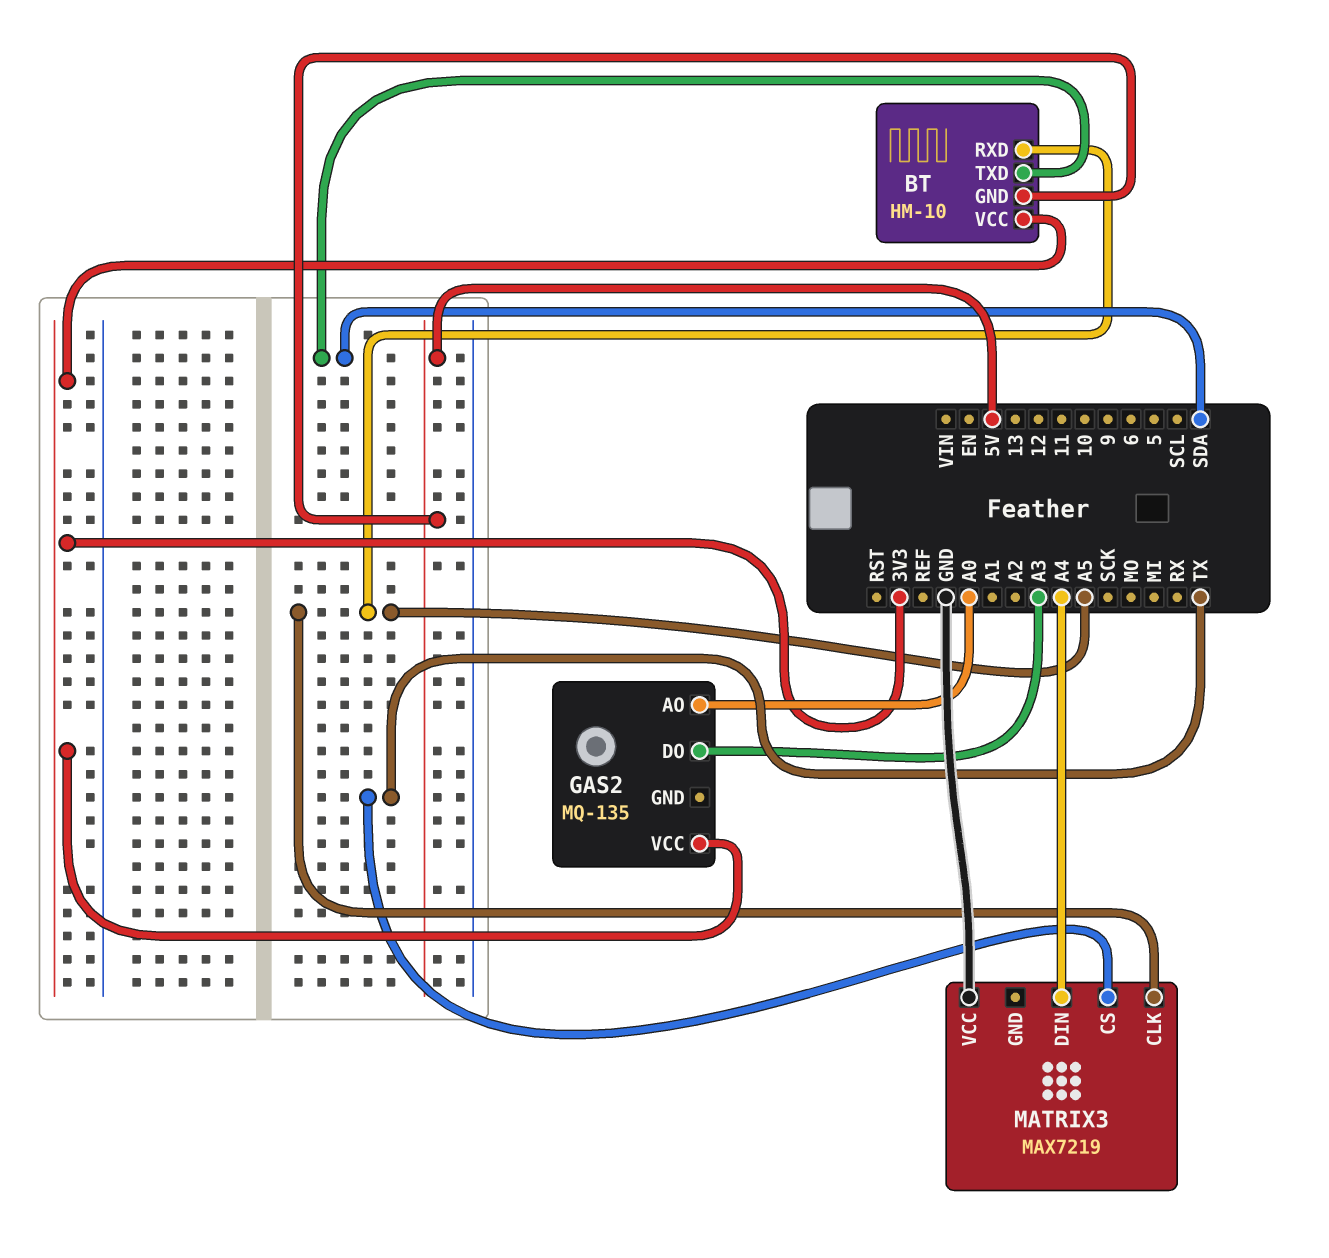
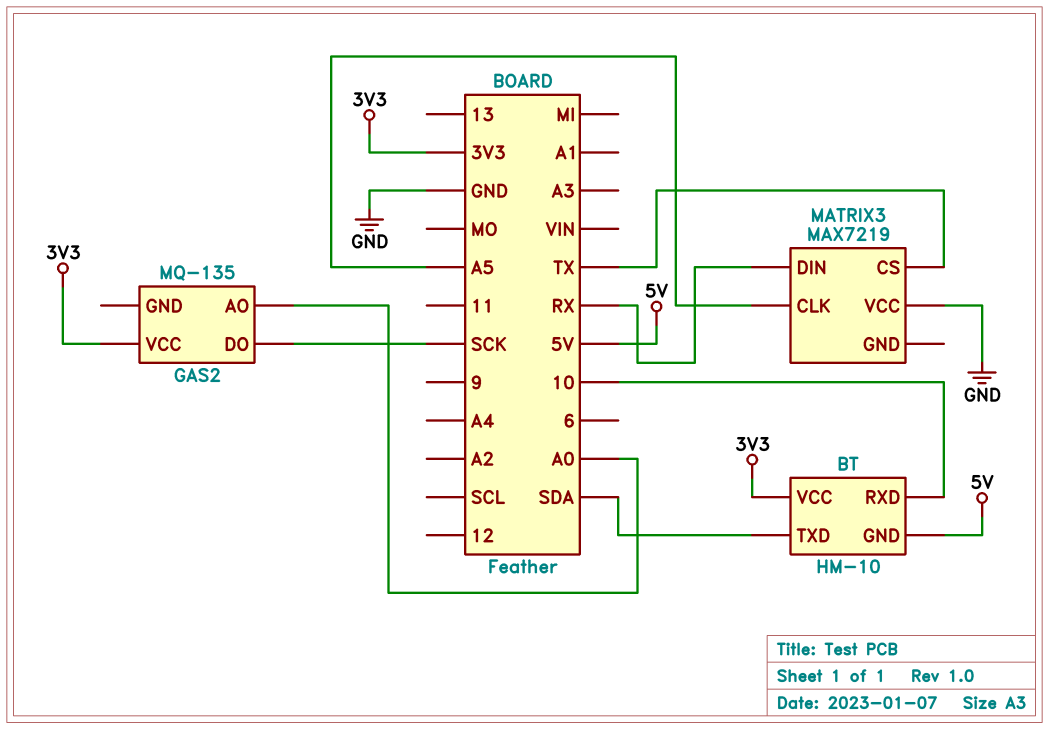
BT pin RXD: A5 -> 10
GAS2 pin DO: A3 -> SCK
MATRIX3 pin DIN: A4 -> RX

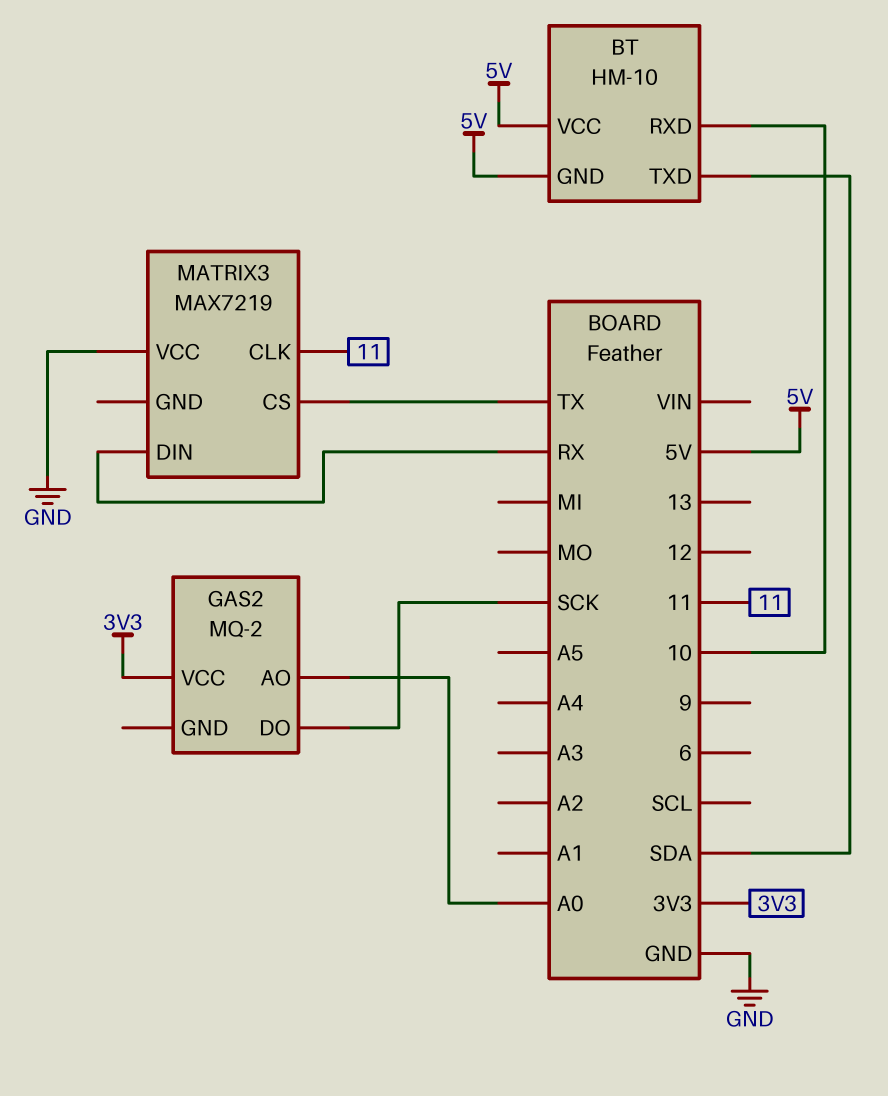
BT pin VCC: 3V3 -> 5V
GAS2: MQ-135 -> MQ-2
MATRIX3 pin CLK: A5 -> 11

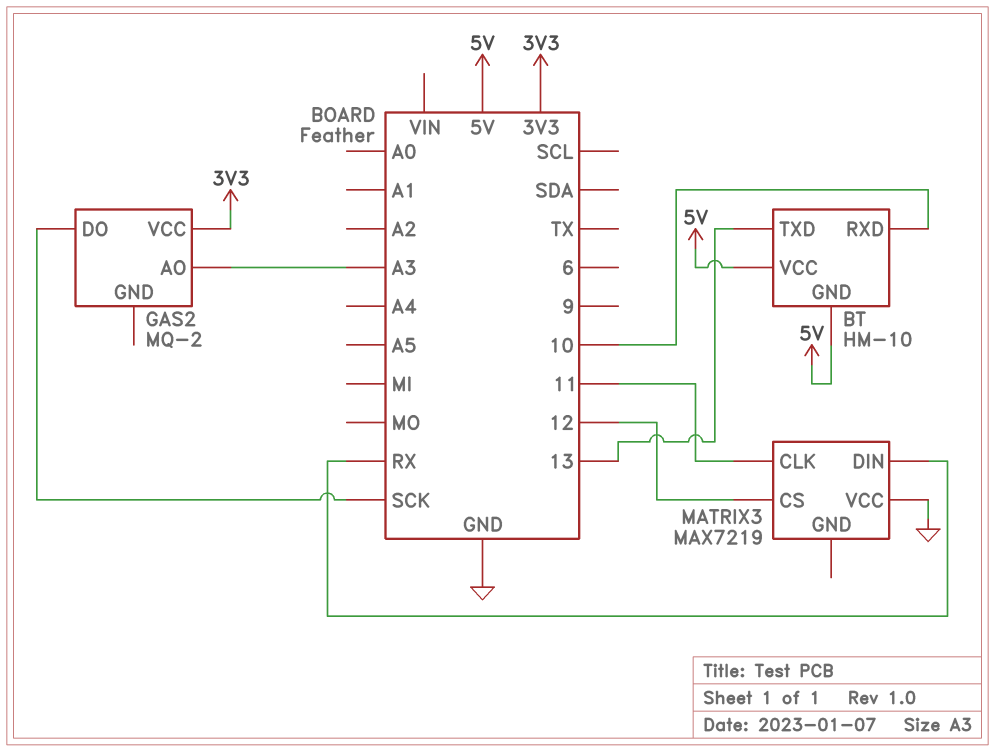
BT pin TXD: SDA -> 13
GAS2 pin AO: A0 -> A3
MATRIX3 pin CS: TX -> 12

